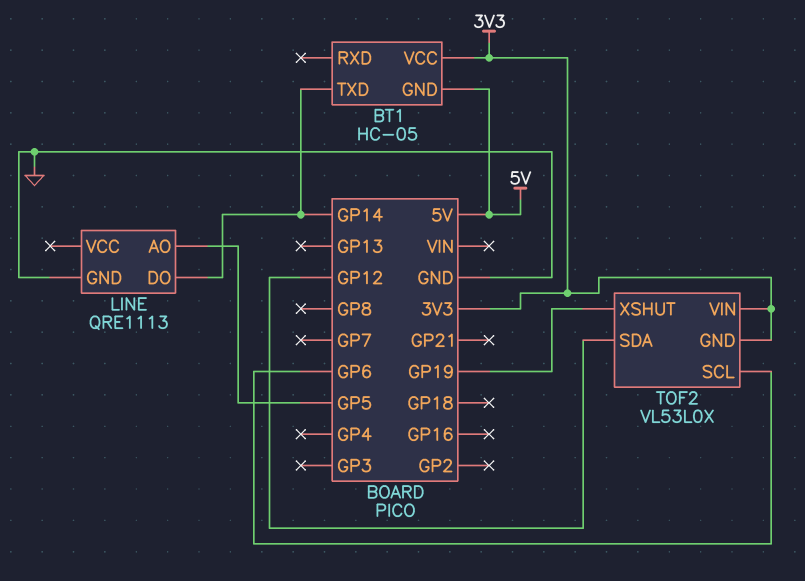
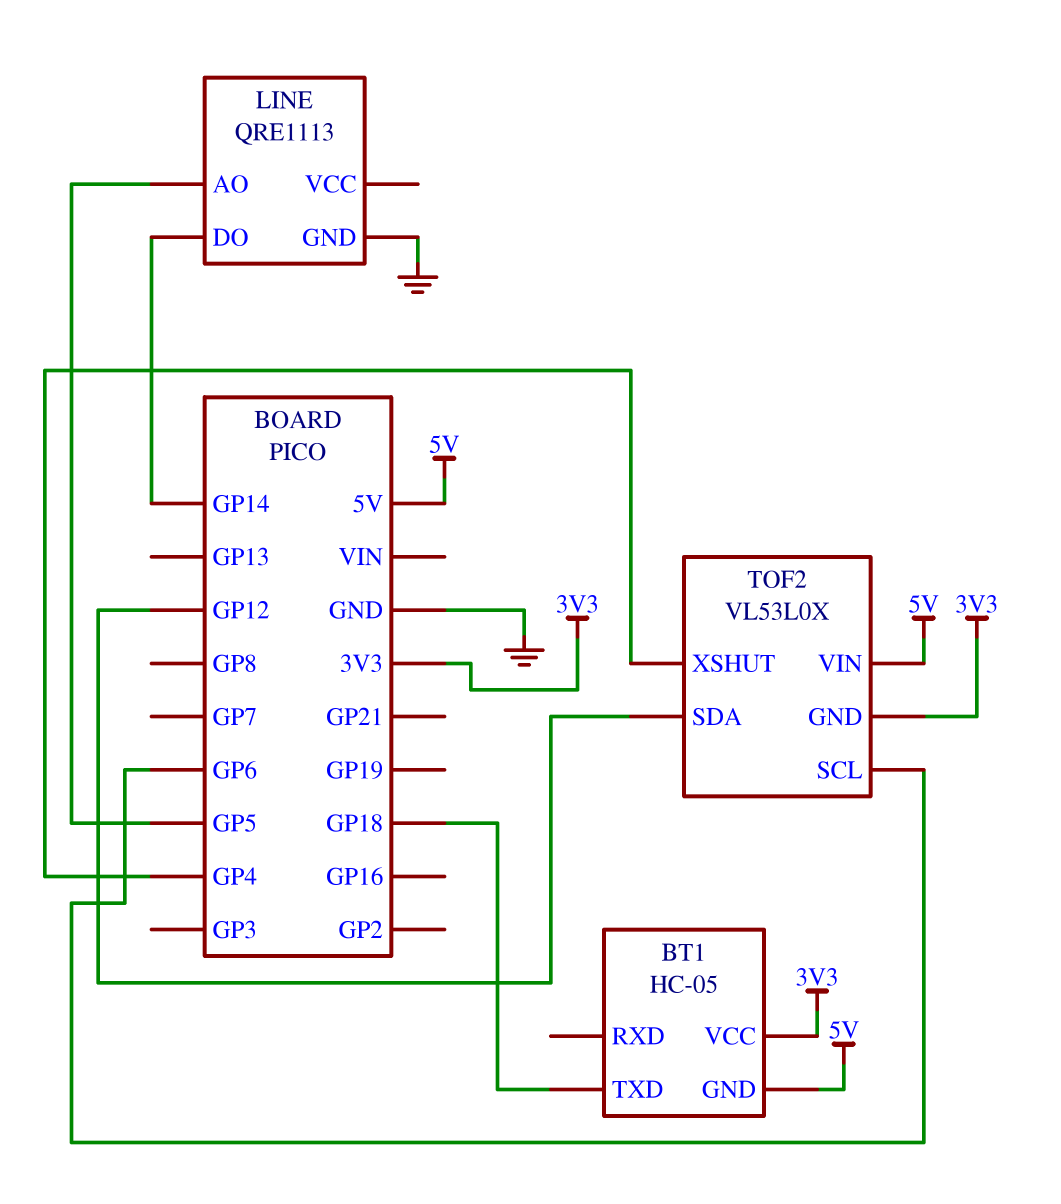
BT1 pin TXD: GP14 -> GP18
TOF2 pin VIN: 3V3 -> 5V
TOF2 pin XSHUT: GP19 -> GP4

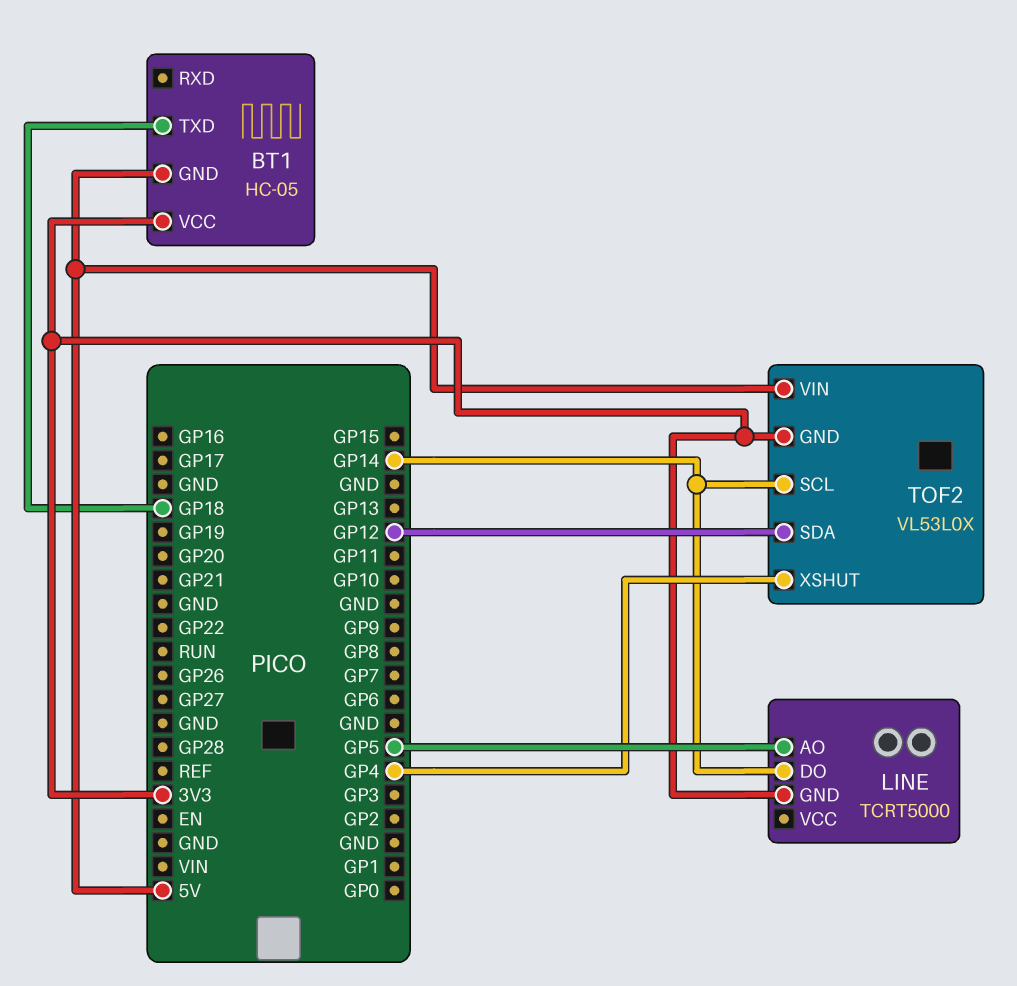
LINE: QRE1113 -> TCRT5000
LINE pin GND: GND -> 3V3
TOF2 pin SCL: GP6 -> GP14

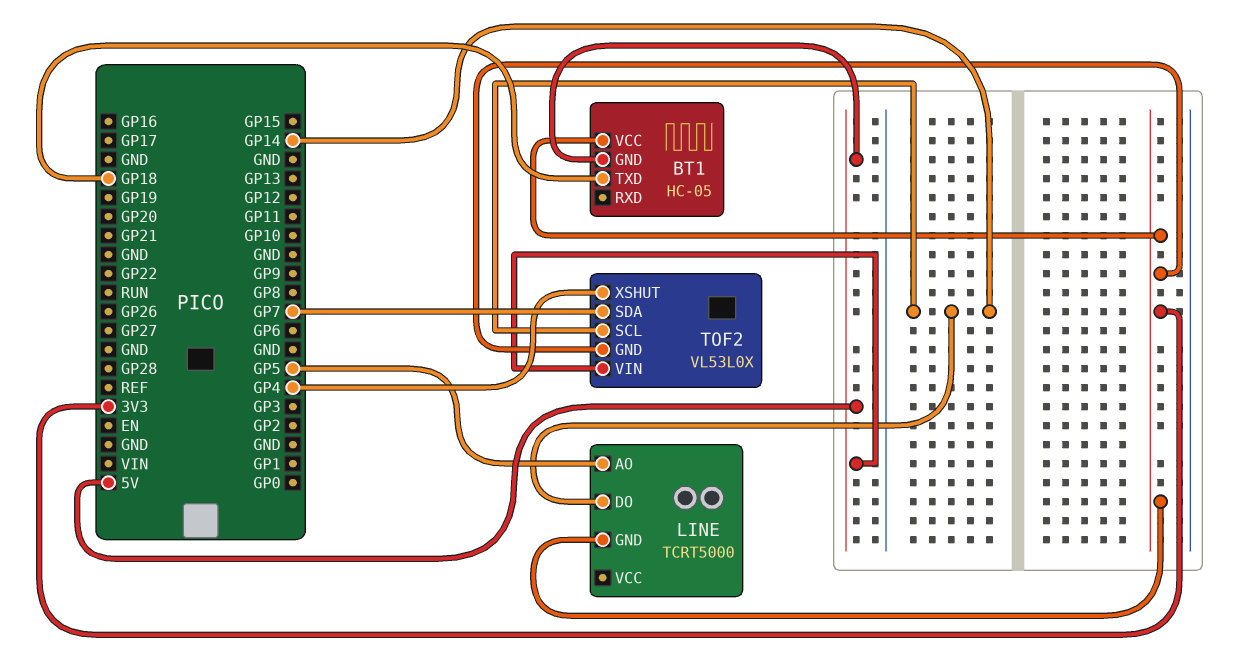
TOF2 pin SDA: GP12 -> GP7

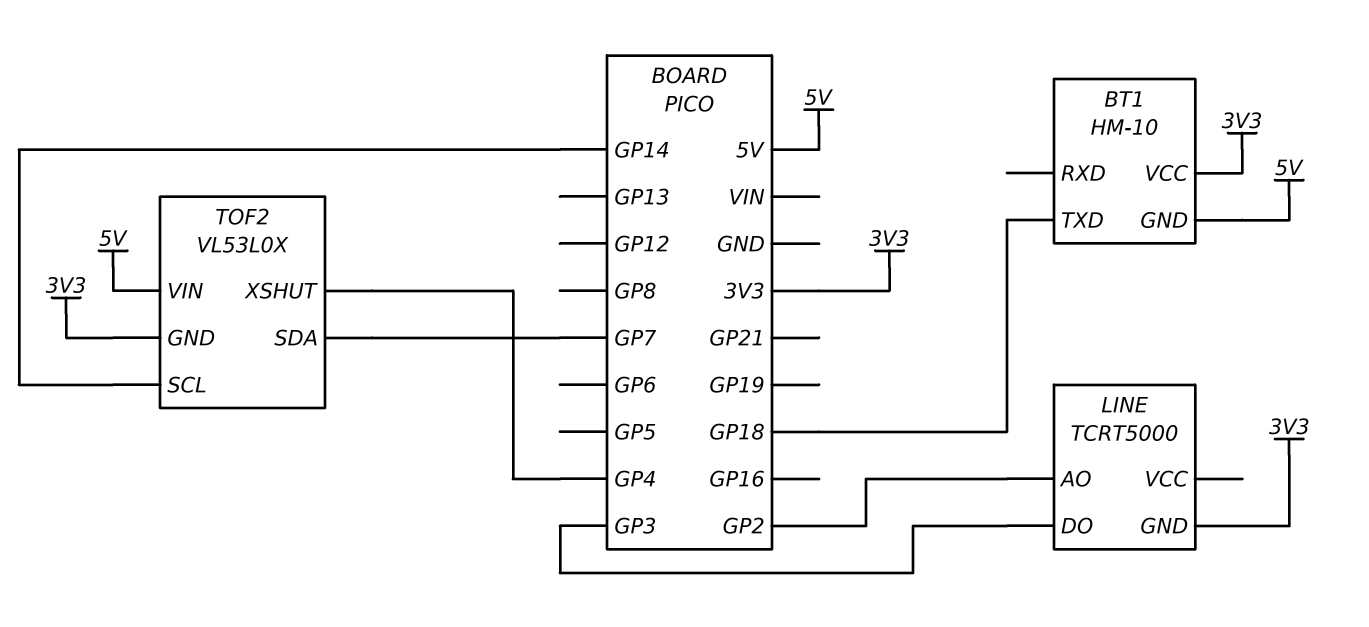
BT1: HC-05 -> HM-10
LINE pin AO: GP5 -> GP2
LINE pin DO: GP14 -> GP3

